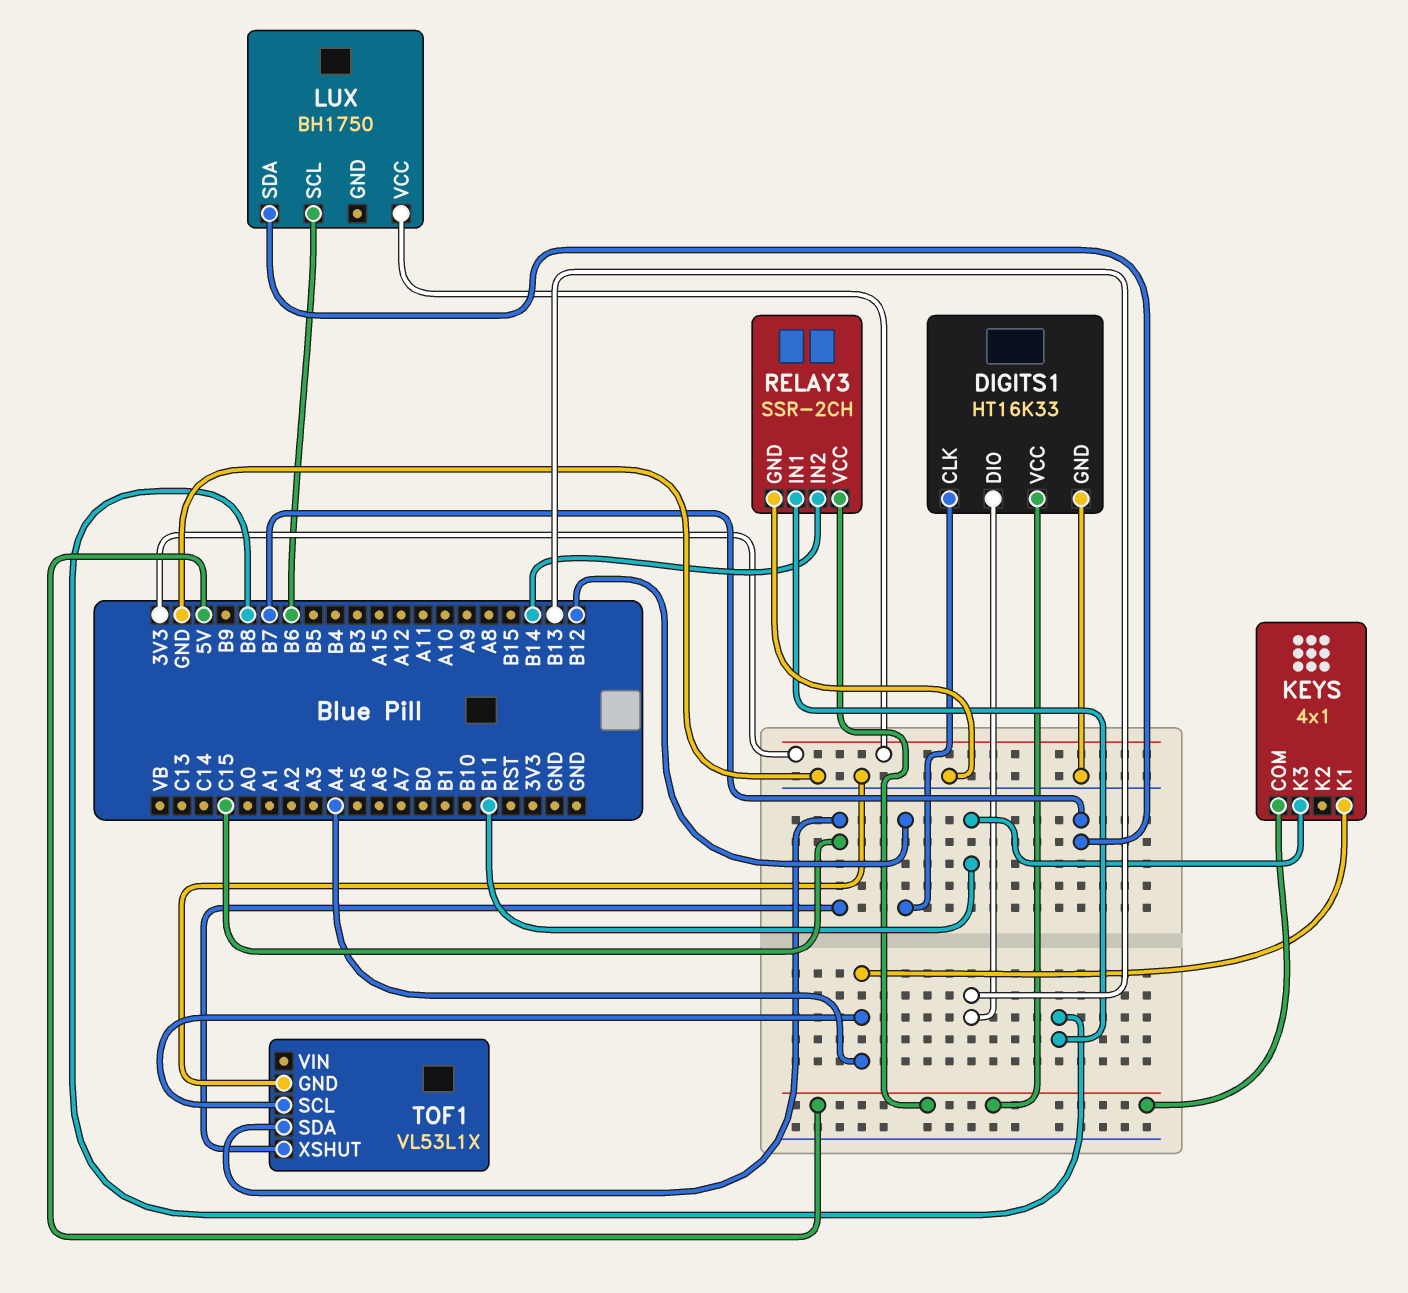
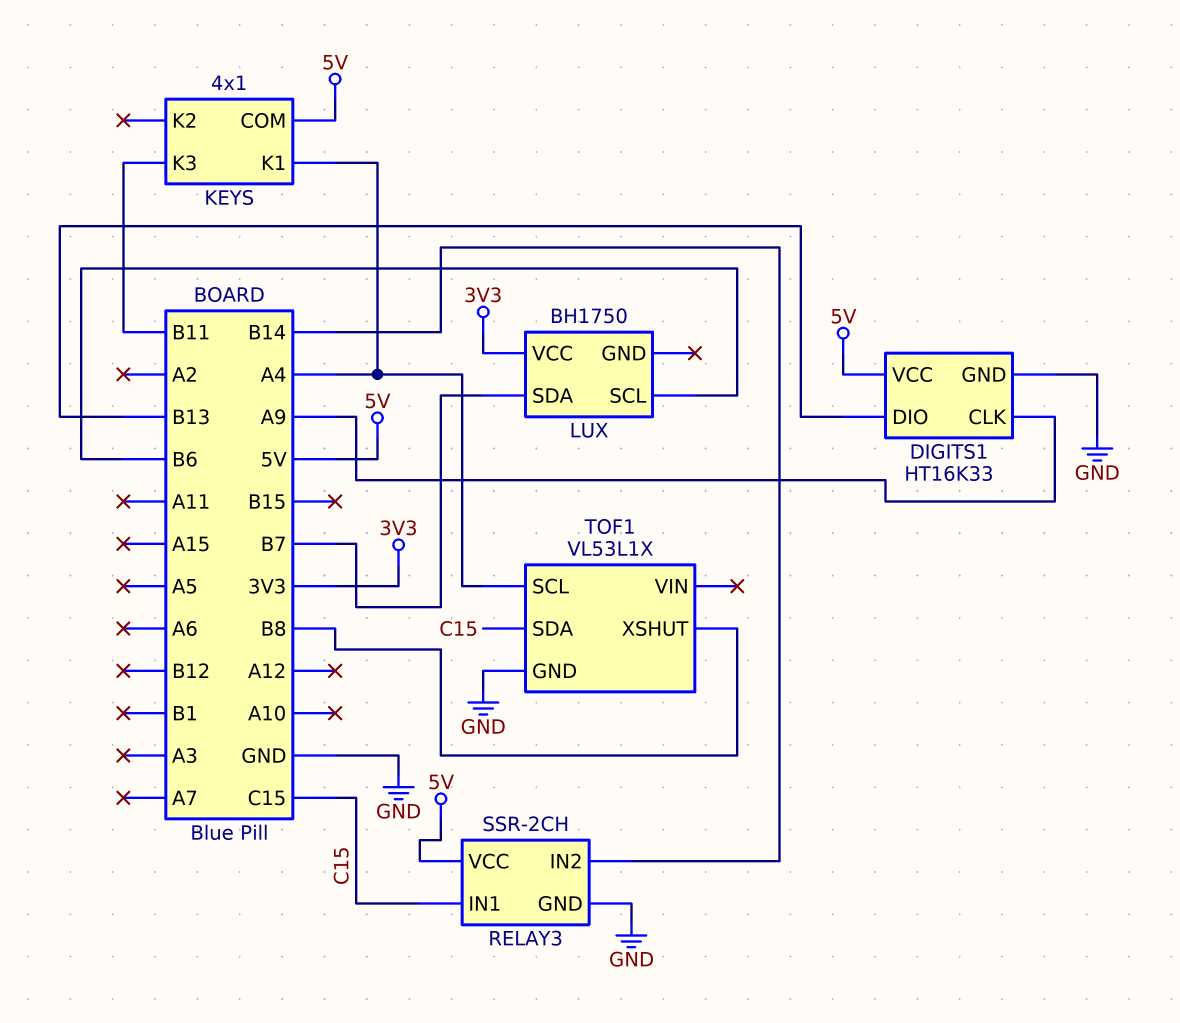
DIGITS1 pin CLK: B12 -> A9
RELAY3 pin IN1: B8 -> C15
TOF1 pin XSHUT: C15 -> B8

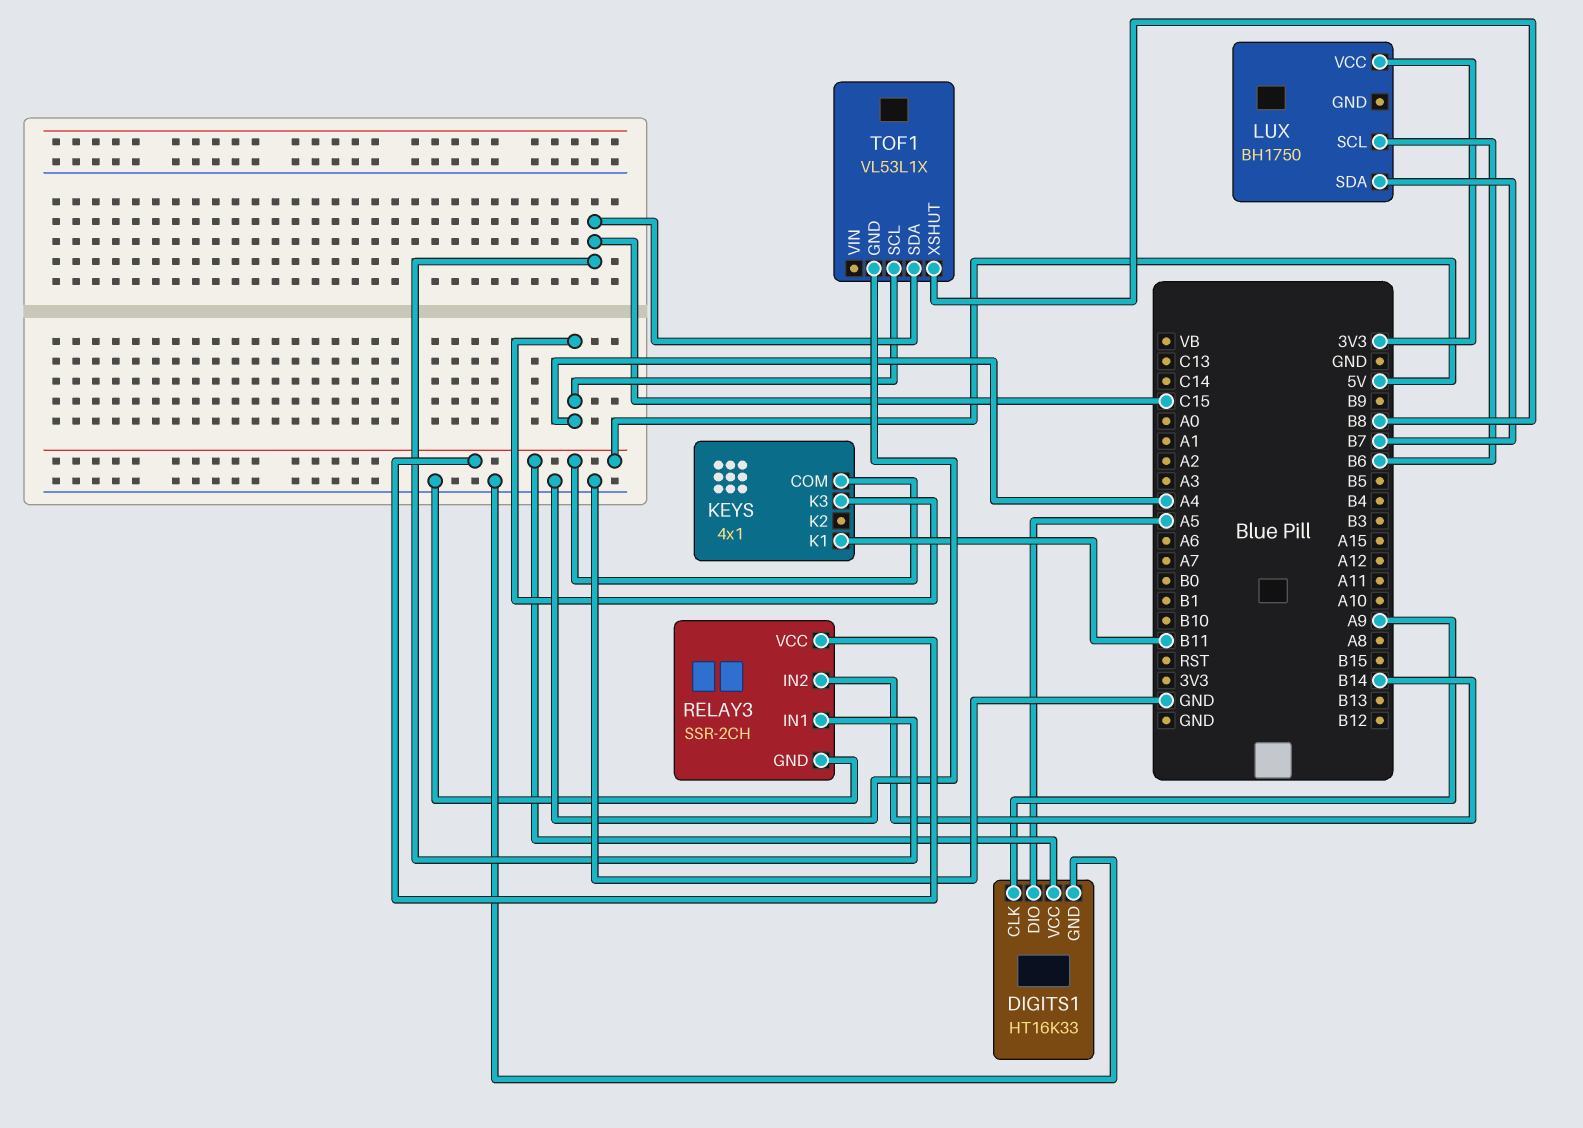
DIGITS1 pin DIO: B13 -> A5
KEYS pin K1: A4 -> B11
KEYS pin K3: B11 -> A4

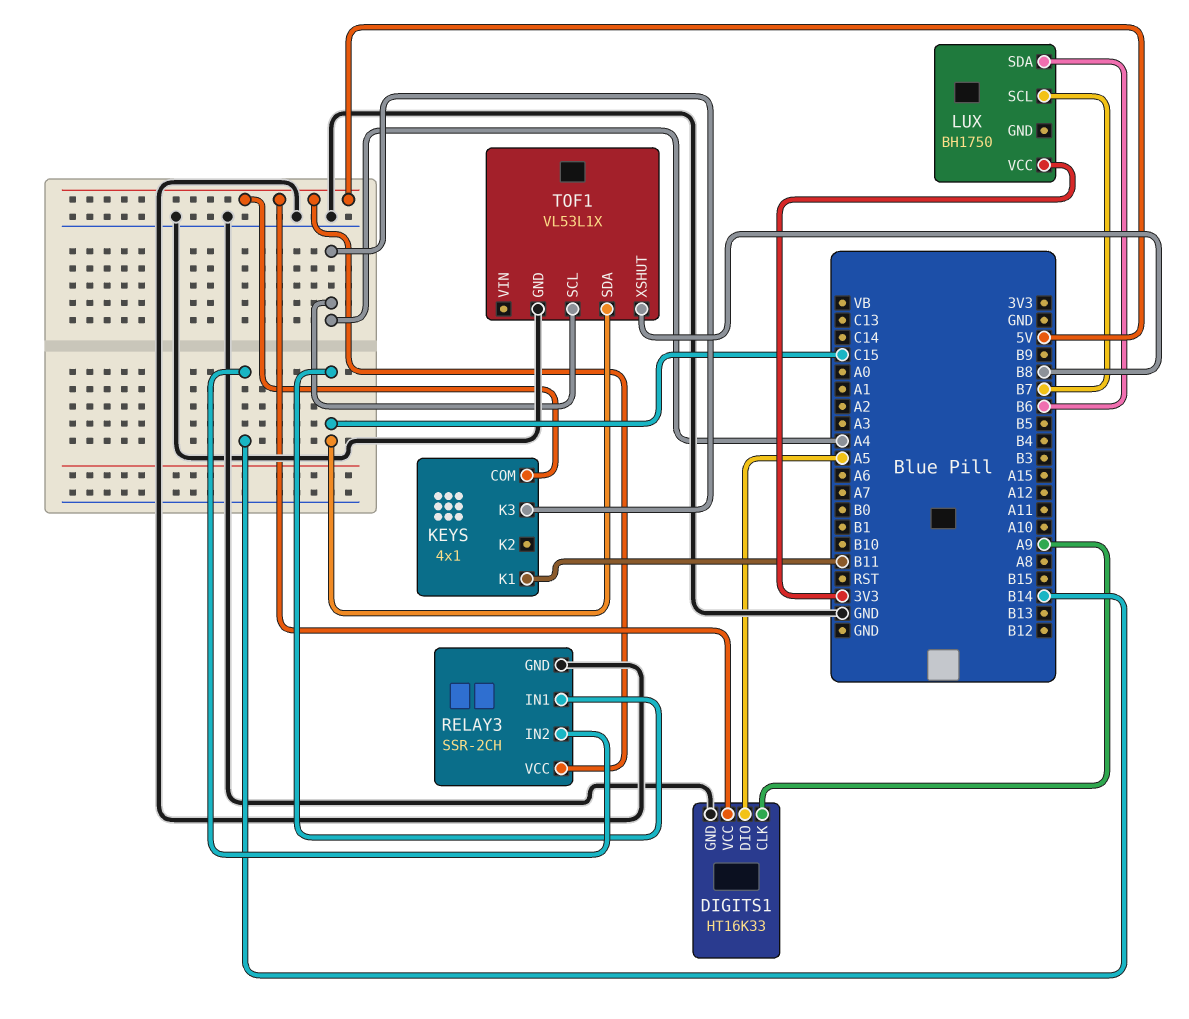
LUX pin SCL: B6 -> B7
LUX pin SDA: B7 -> B6

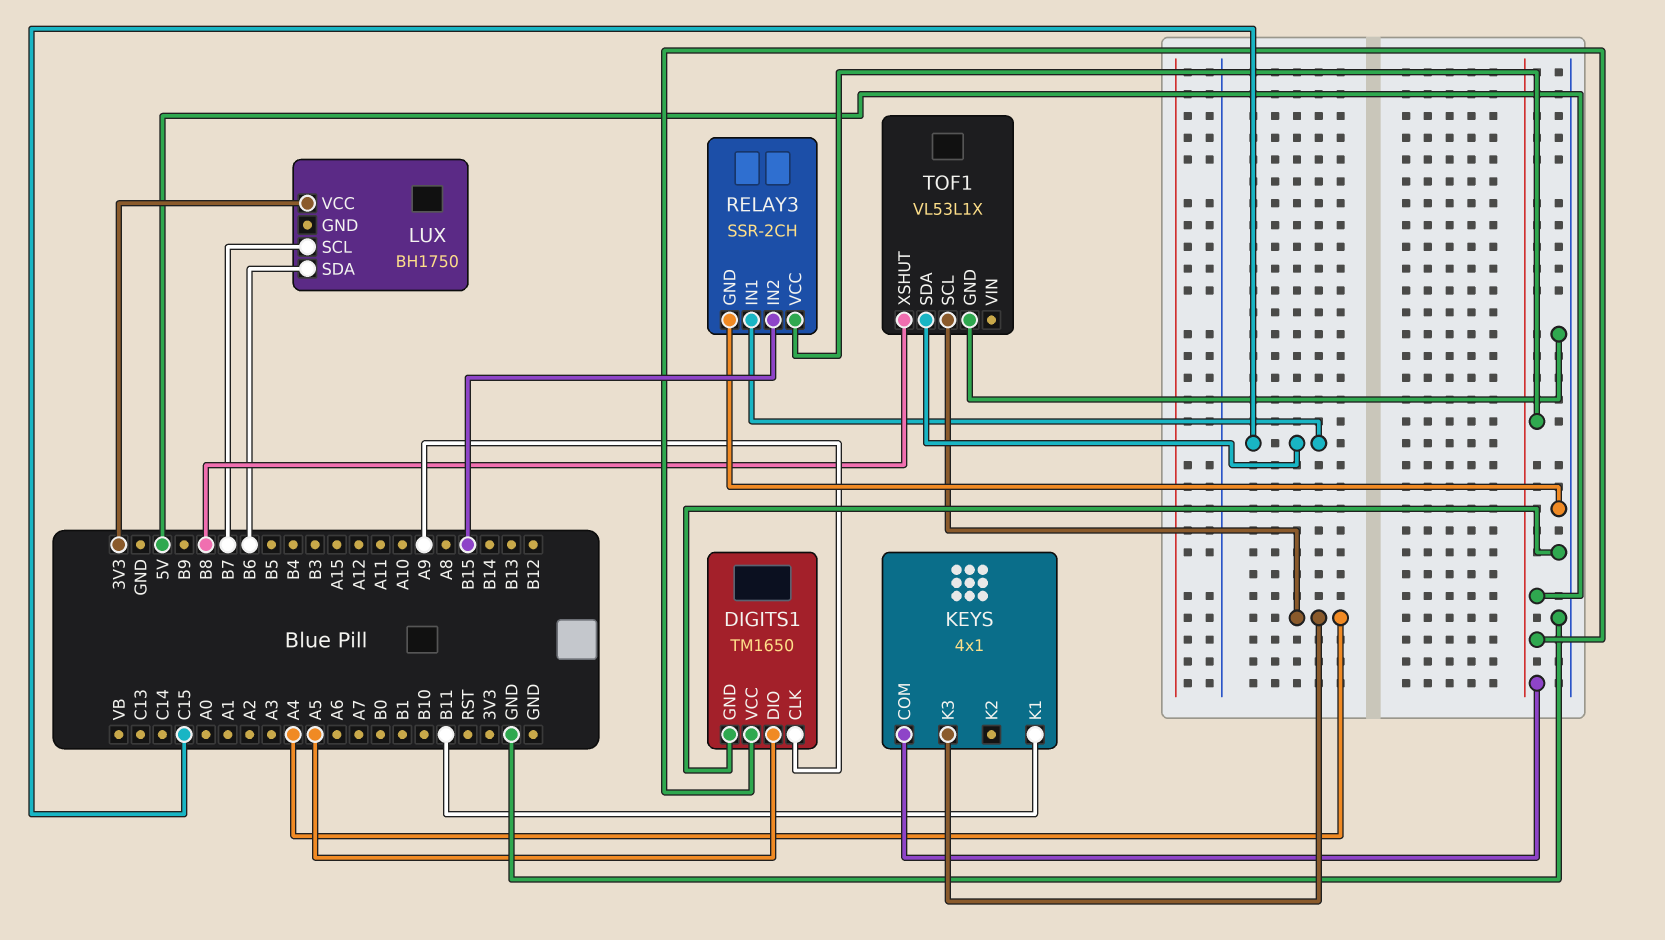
DIGITS1: HT16K33 -> TM1650
RELAY3 pin IN2: B14 -> B15

